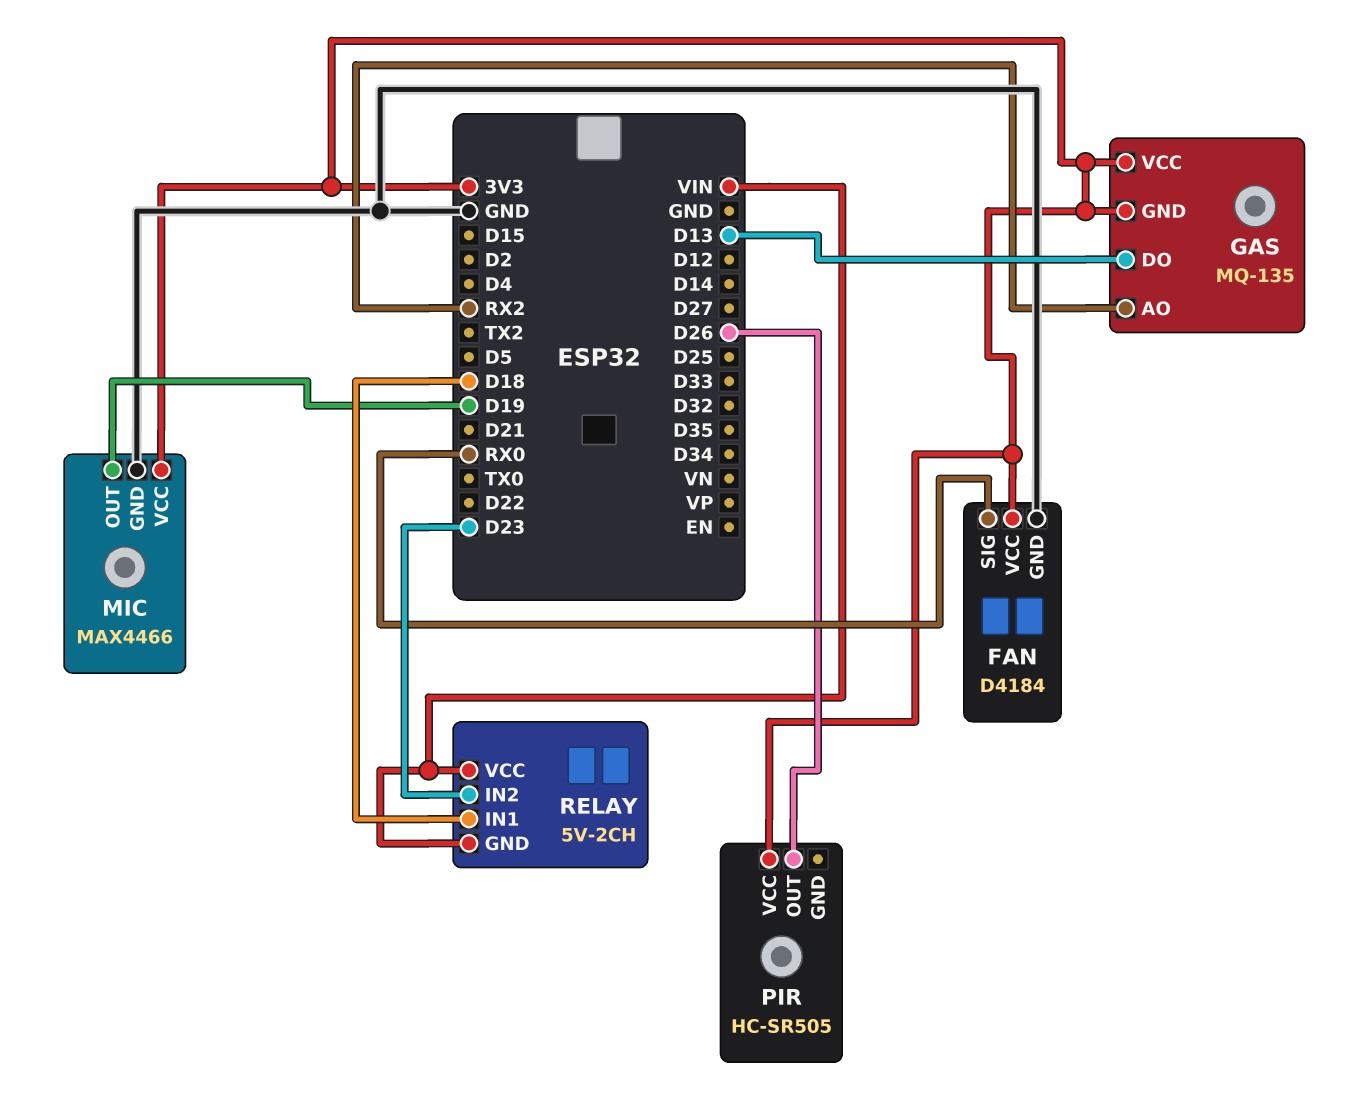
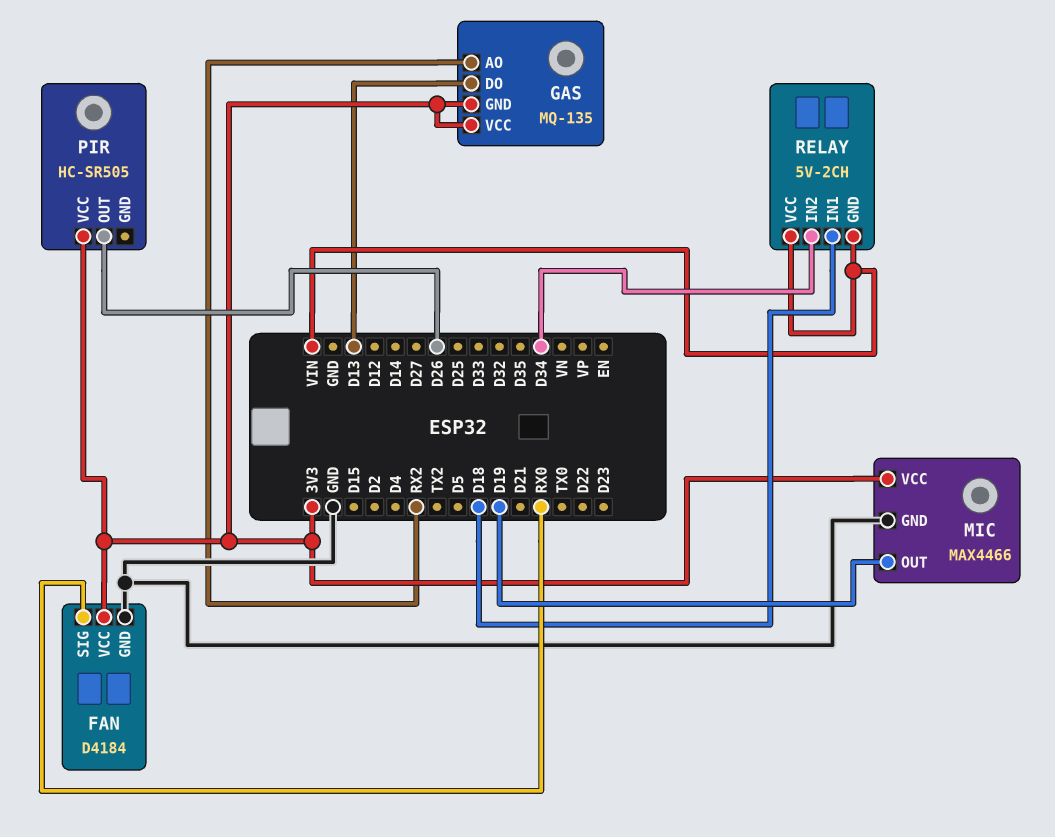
RELAY pin IN2: D23 -> D34

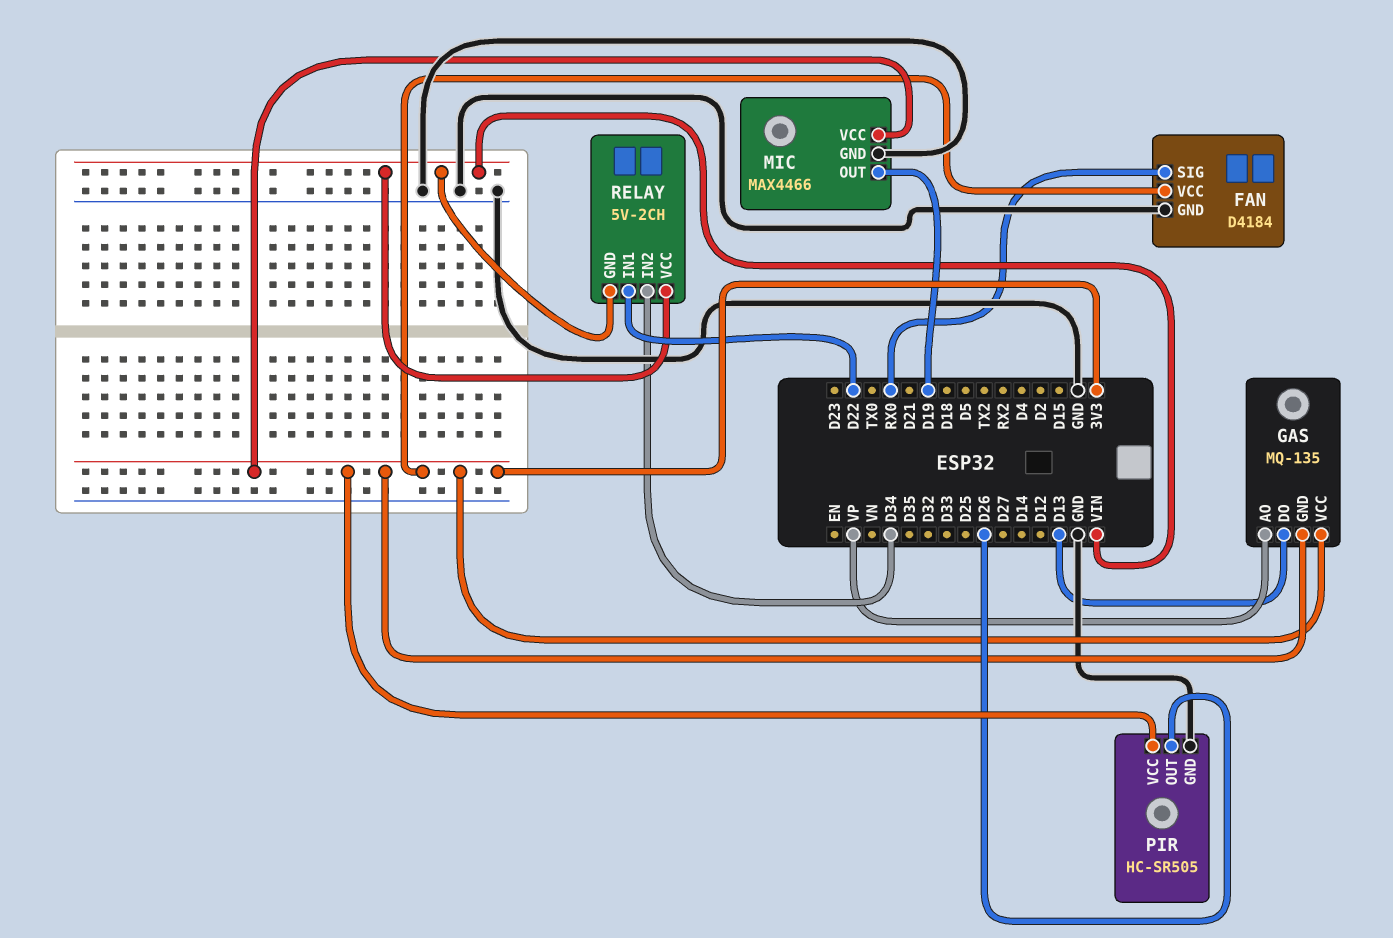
GAS pin AO: RX2 -> VP
PIR pin GND: none -> GND
RELAY pin IN1: D18 -> D22

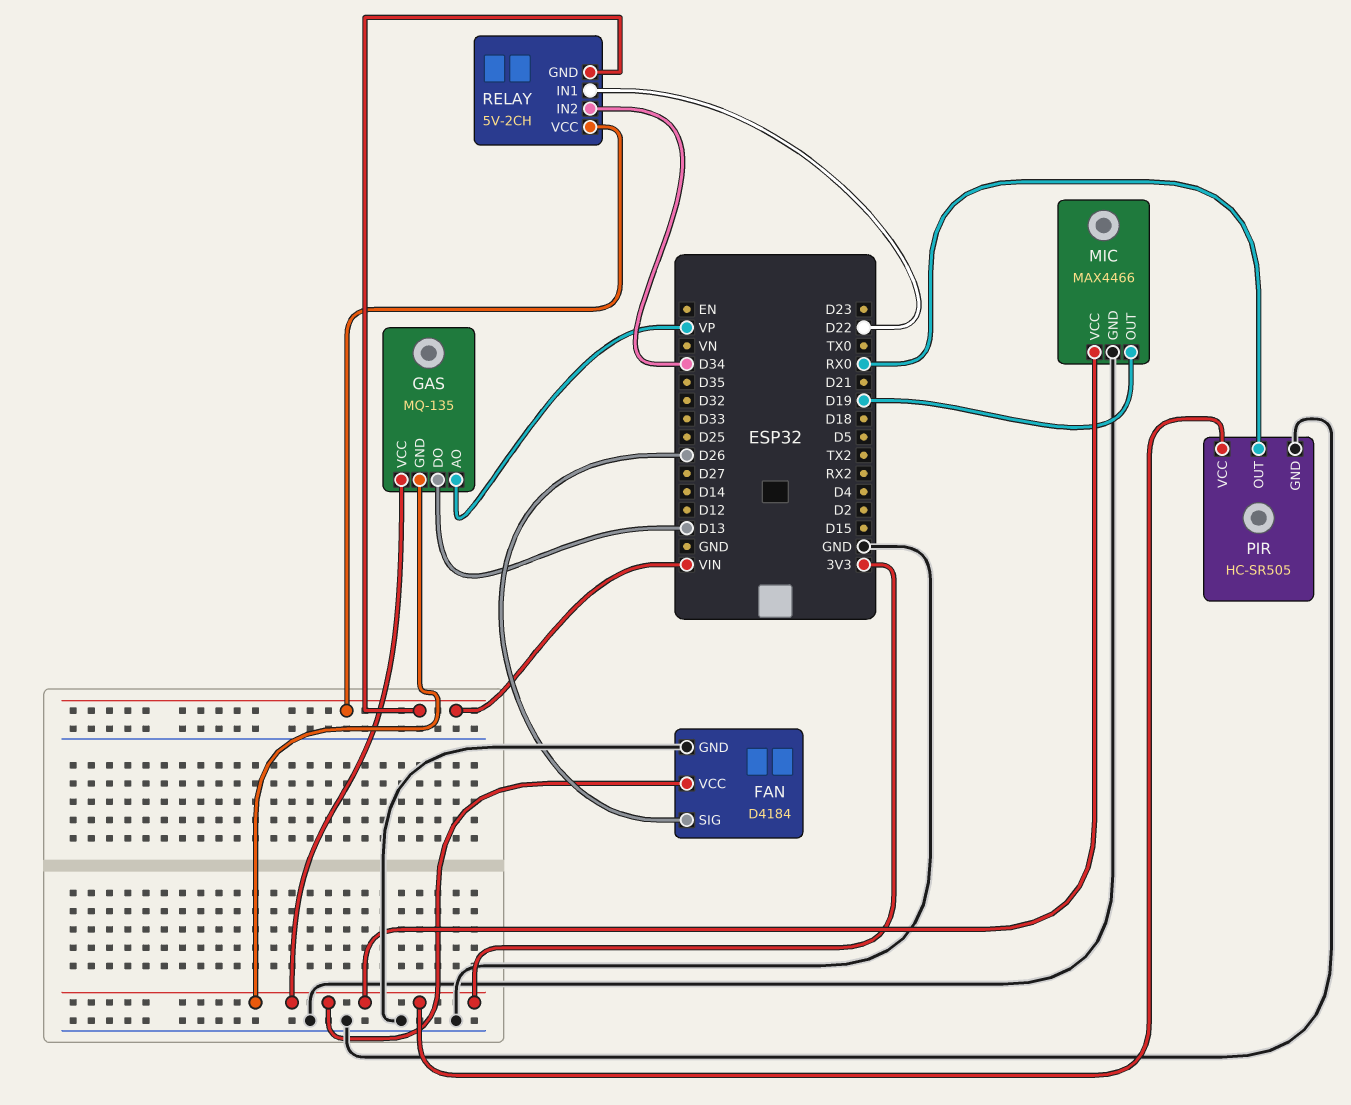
FAN pin SIG: RX0 -> D26
PIR pin OUT: D26 -> RX0

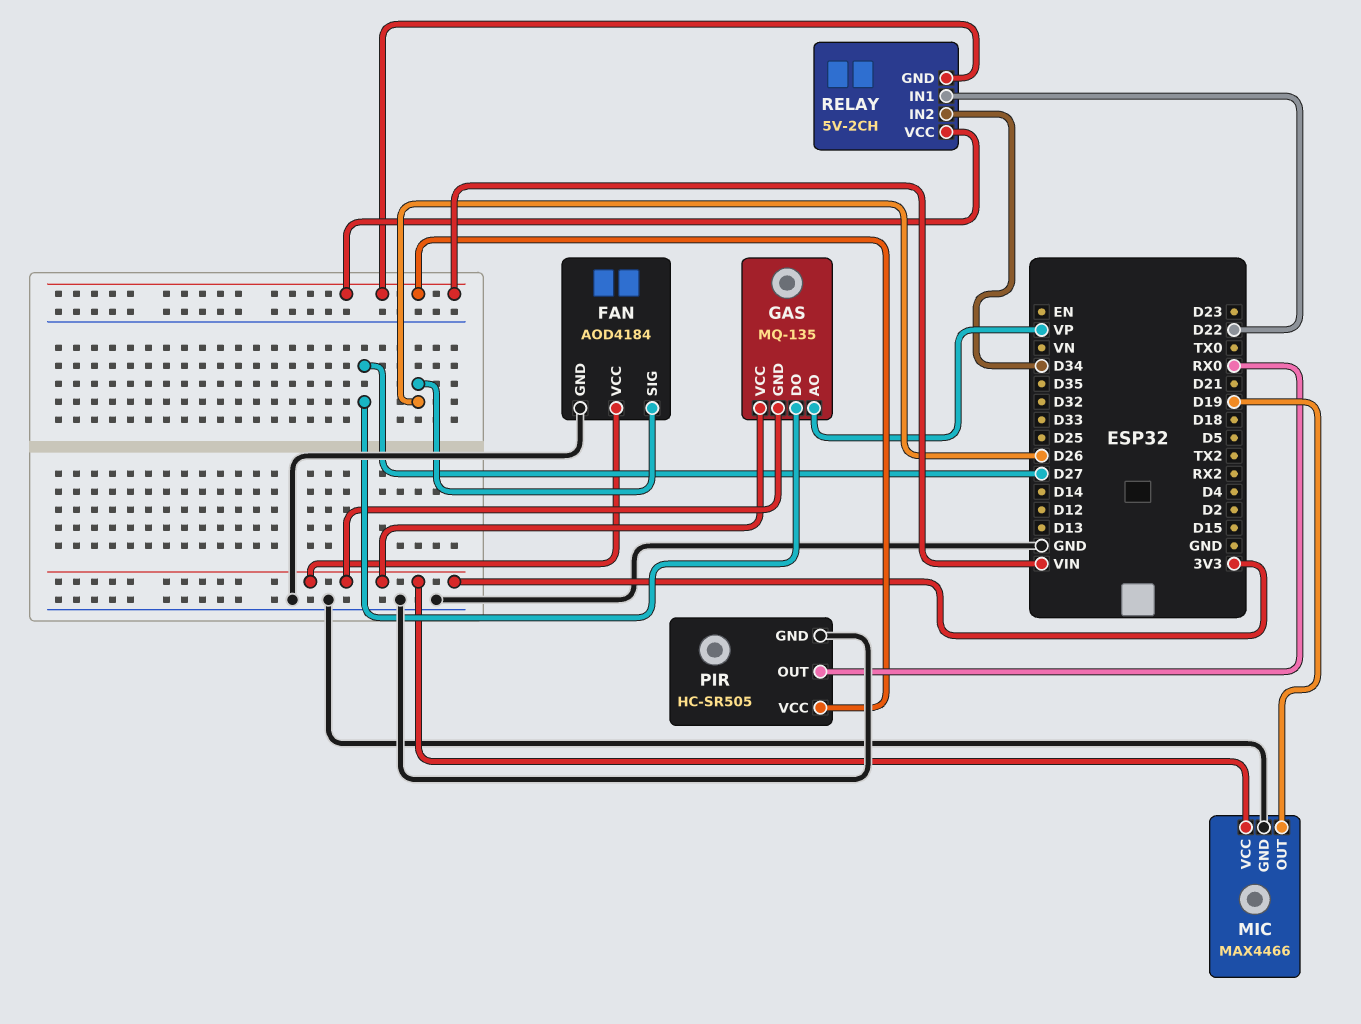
FAN: D4184 -> AOD4184
GAS pin DO: D13 -> D27
PIR pin VCC: 3V3 -> VIN

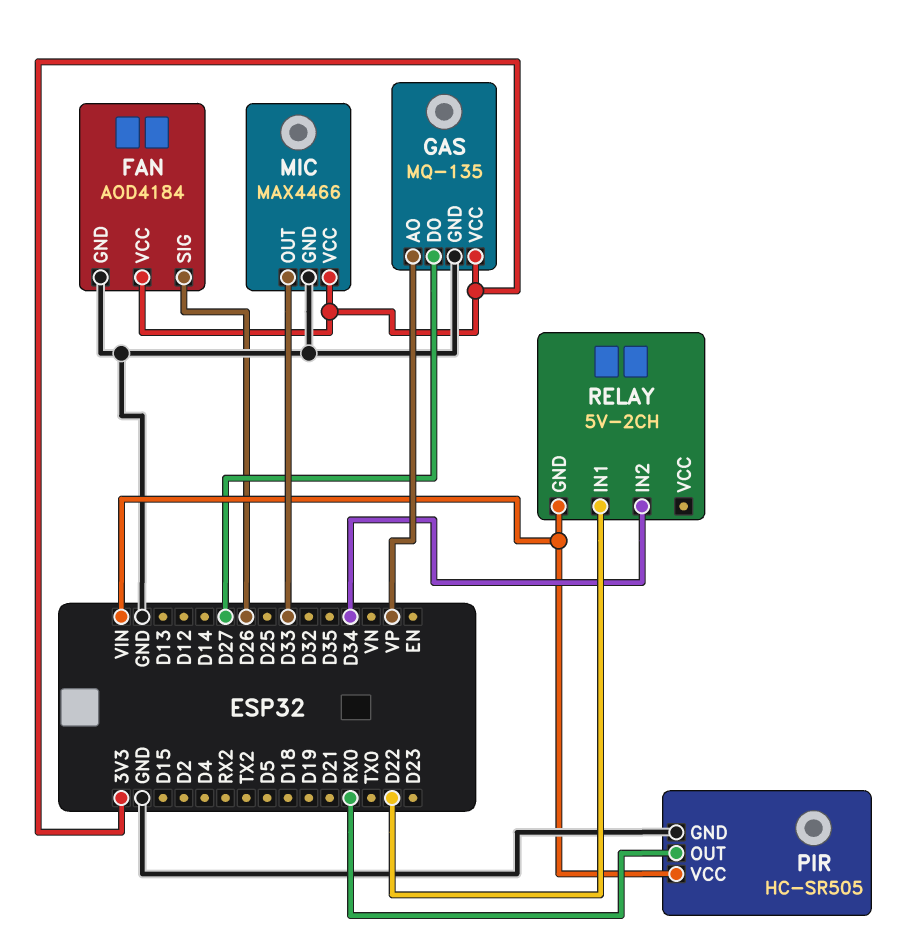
GAS pin GND: 3V3 -> GND
MIC pin OUT: D19 -> D33
RELAY pin VCC: VIN -> none

